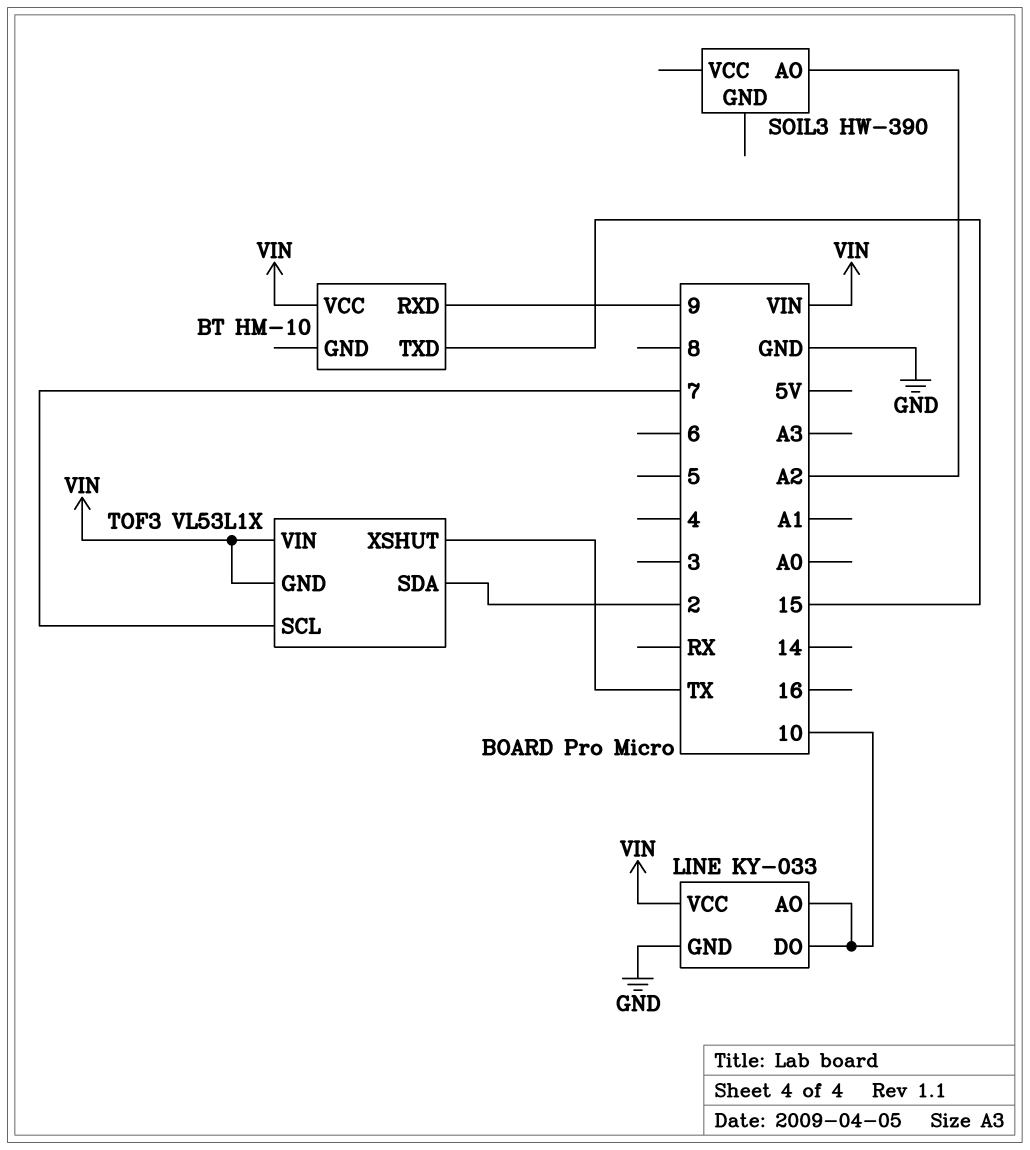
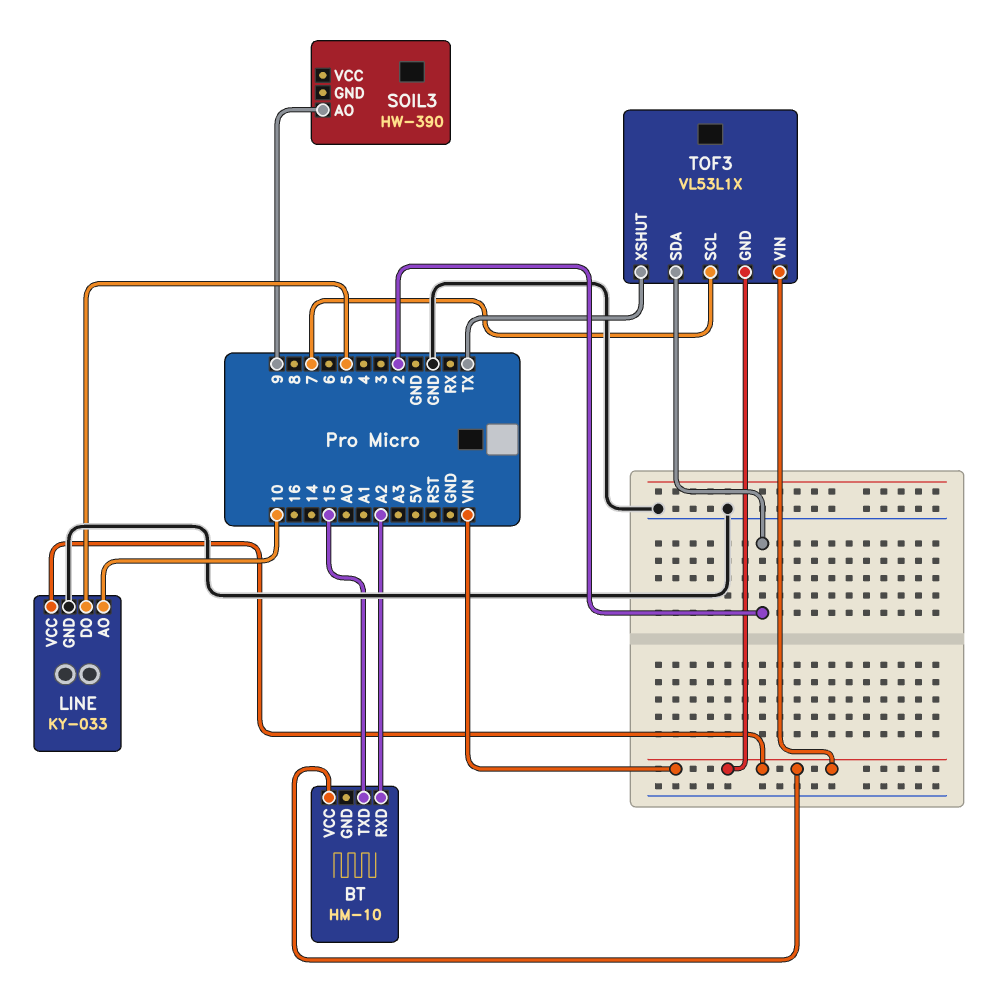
BT pin RXD: 9 -> A2
LINE pin DO: 10 -> 5
SOIL3 pin AO: A2 -> 9

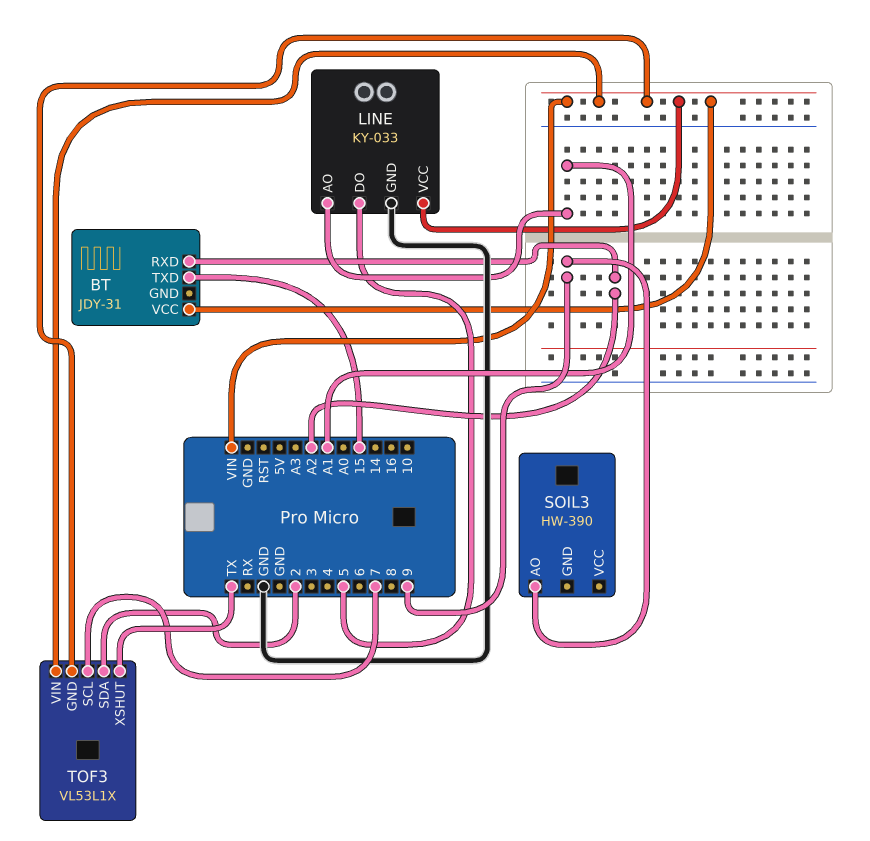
BT: HM-10 -> JDY-31
LINE pin AO: 10 -> A1

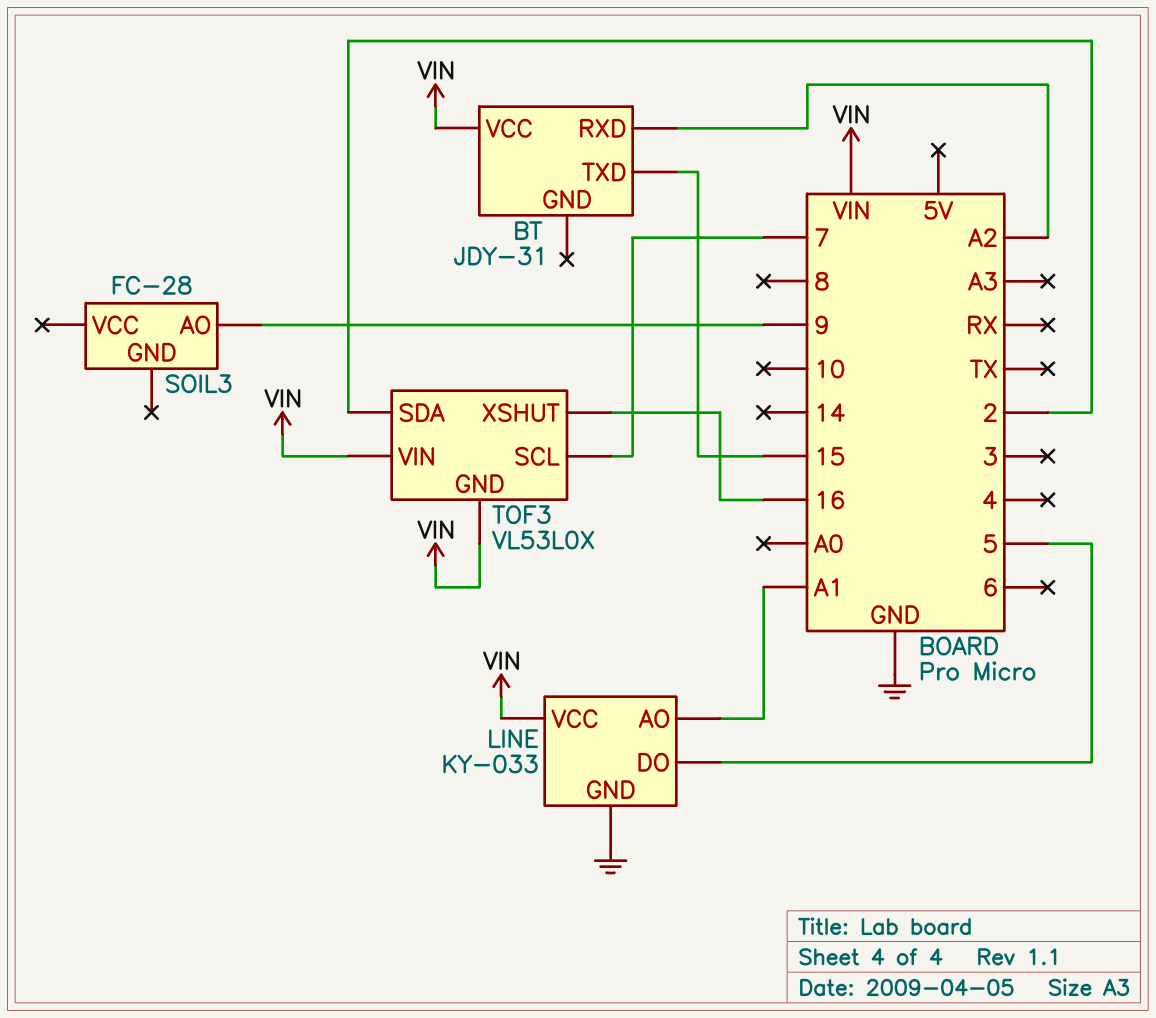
SOIL3: HW-390 -> FC-28
TOF3: VL53L1X -> VL53L0X
TOF3 pin XSHUT: TX -> 16

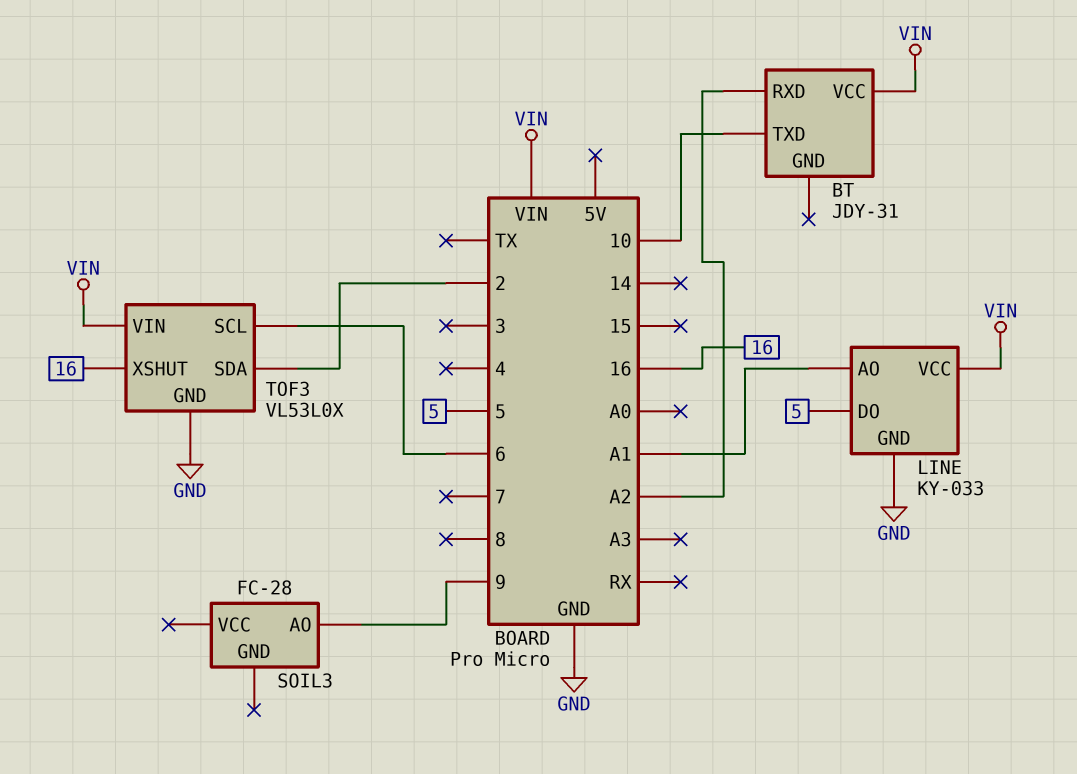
BT pin TXD: 15 -> 10
TOF3 pin GND: VIN -> GND
TOF3 pin SCL: 7 -> 6

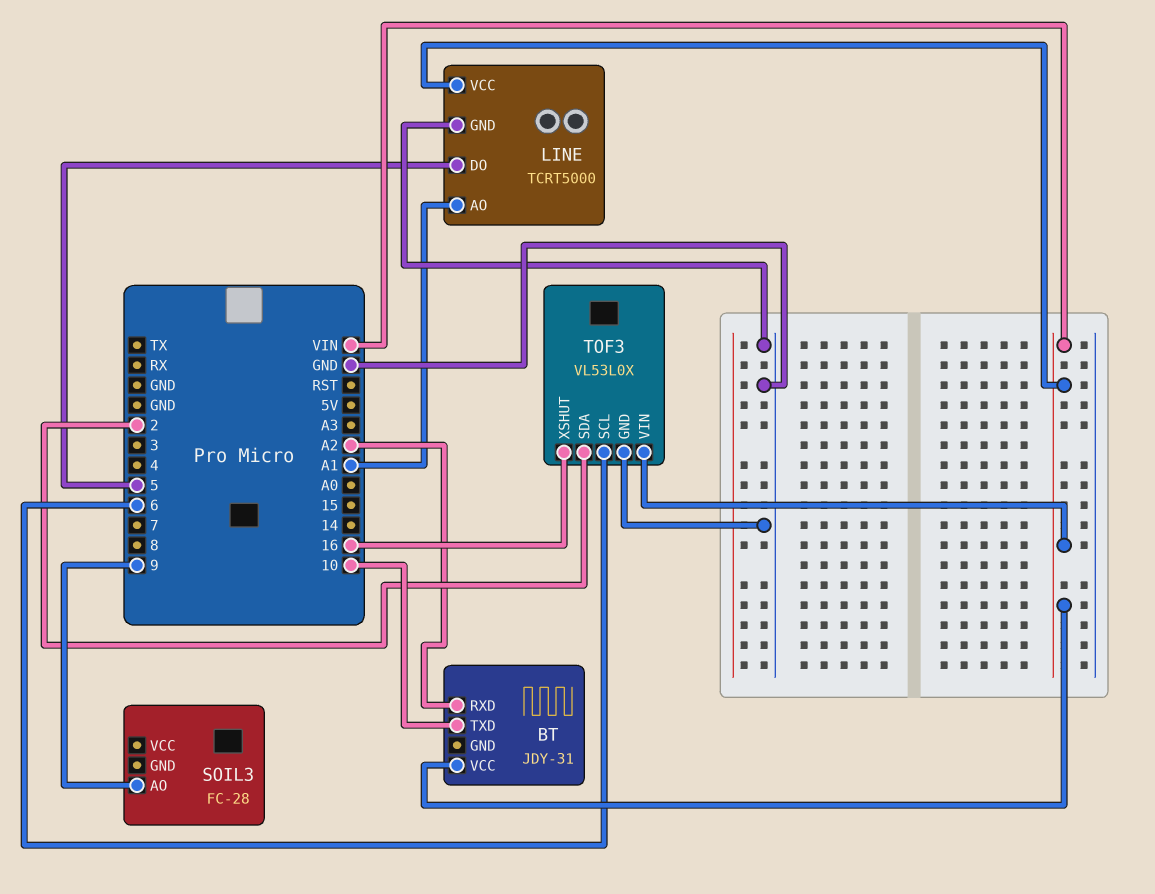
LINE: KY-033 -> TCRT5000

